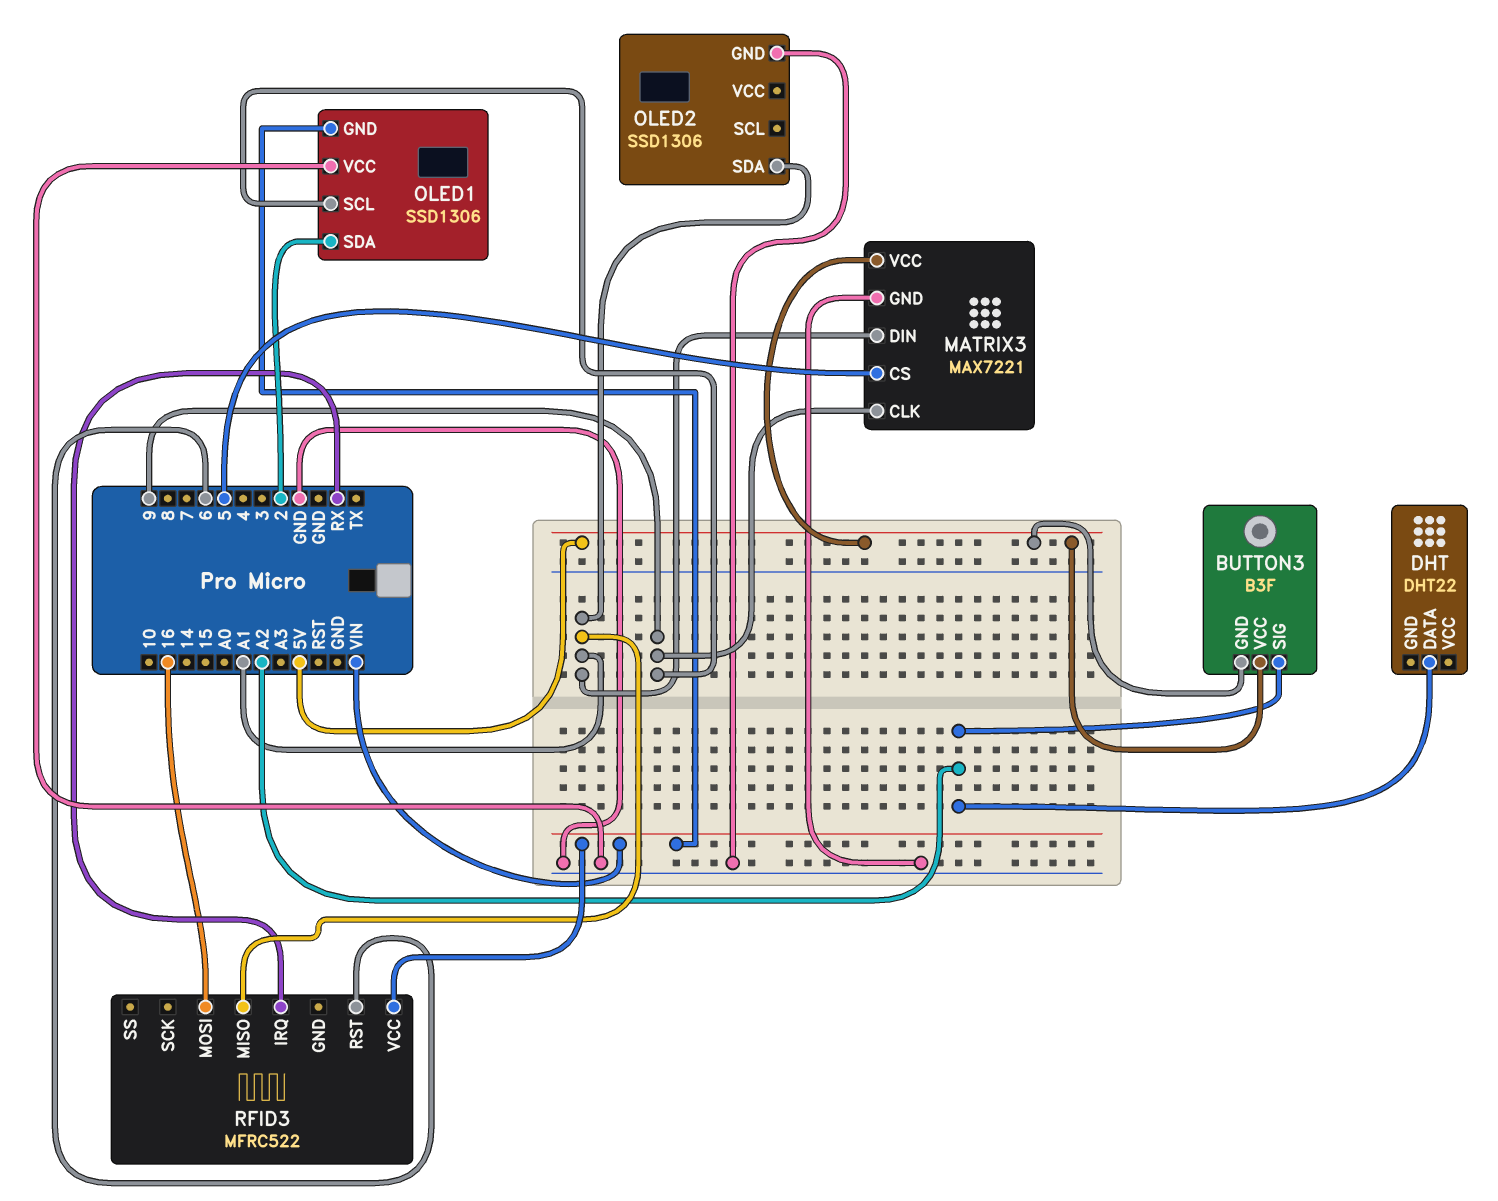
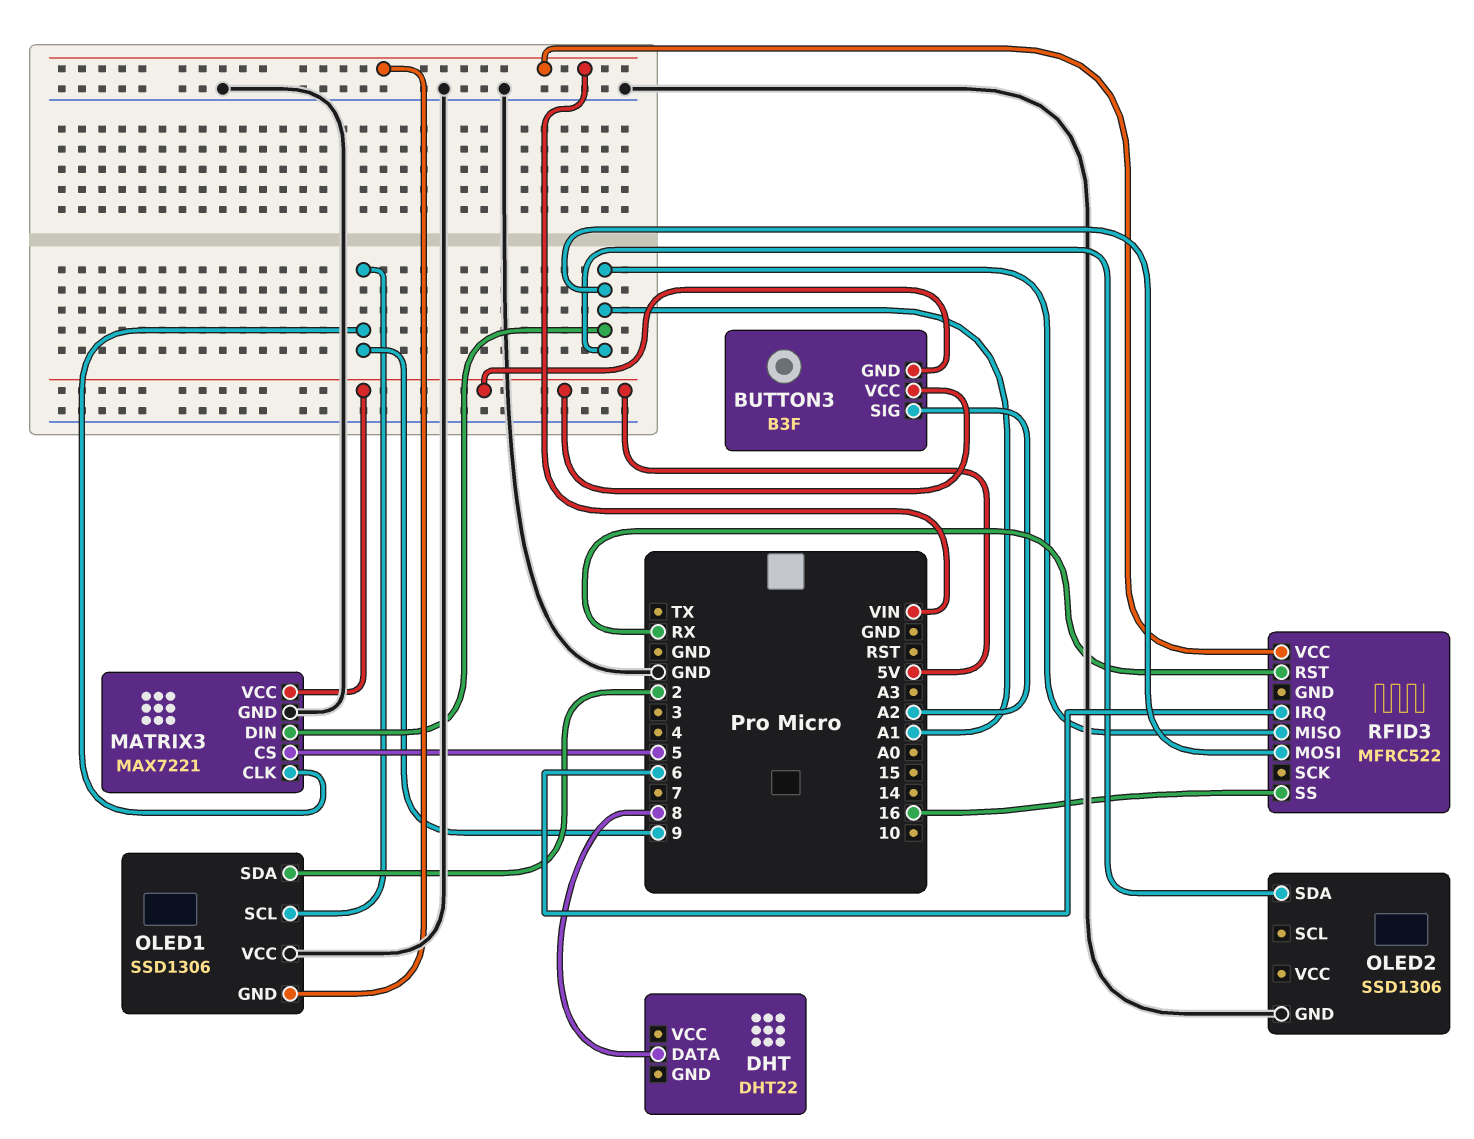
DHT pin DATA: A2 -> 8
RFID3 pin IRQ: RX -> 6
RFID3 pin MOSI: 16 -> A1
RFID3 pin RST: 6 -> RX
RFID3 pin SS: none -> 16

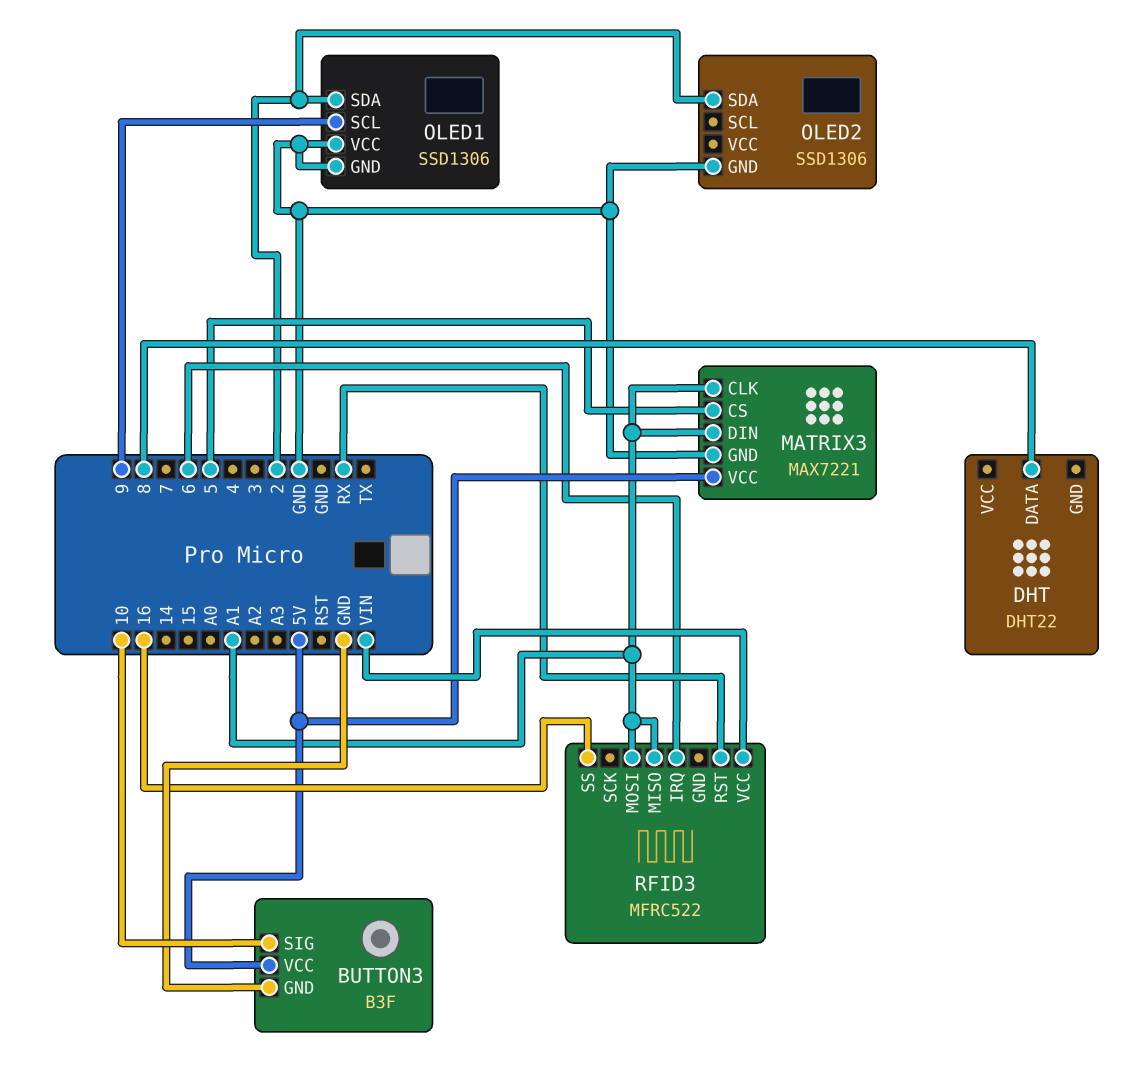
BUTTON3 pin GND: 5V -> GND
BUTTON3 pin SIG: A2 -> 10
MATRIX3 pin CLK: 9 -> A1
OLED1 pin GND: VIN -> GND
OLED2 pin SDA: A1 -> 2

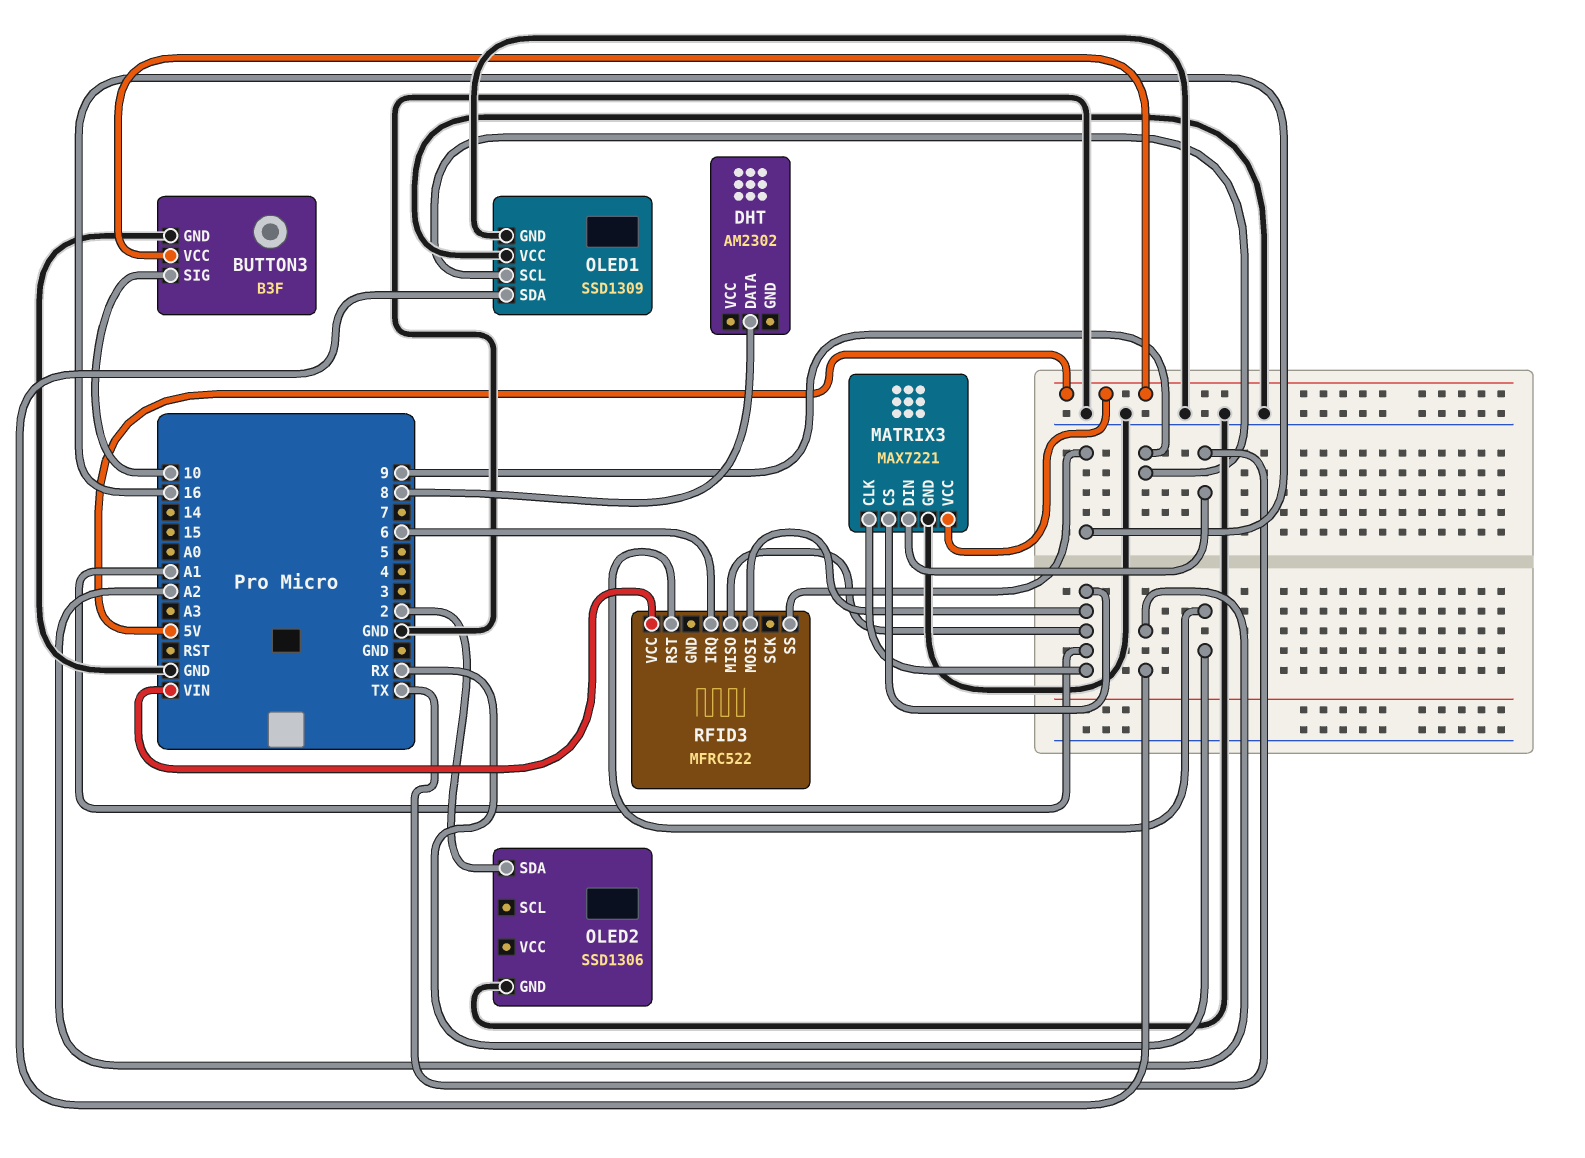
DHT: DHT22 -> AM2302
MATRIX3 pin CS: 5 -> A1
MATRIX3 pin DIN: A1 -> TX
OLED1: SSD1306 -> SSD1309
OLED1 pin SDA: 2 -> A2

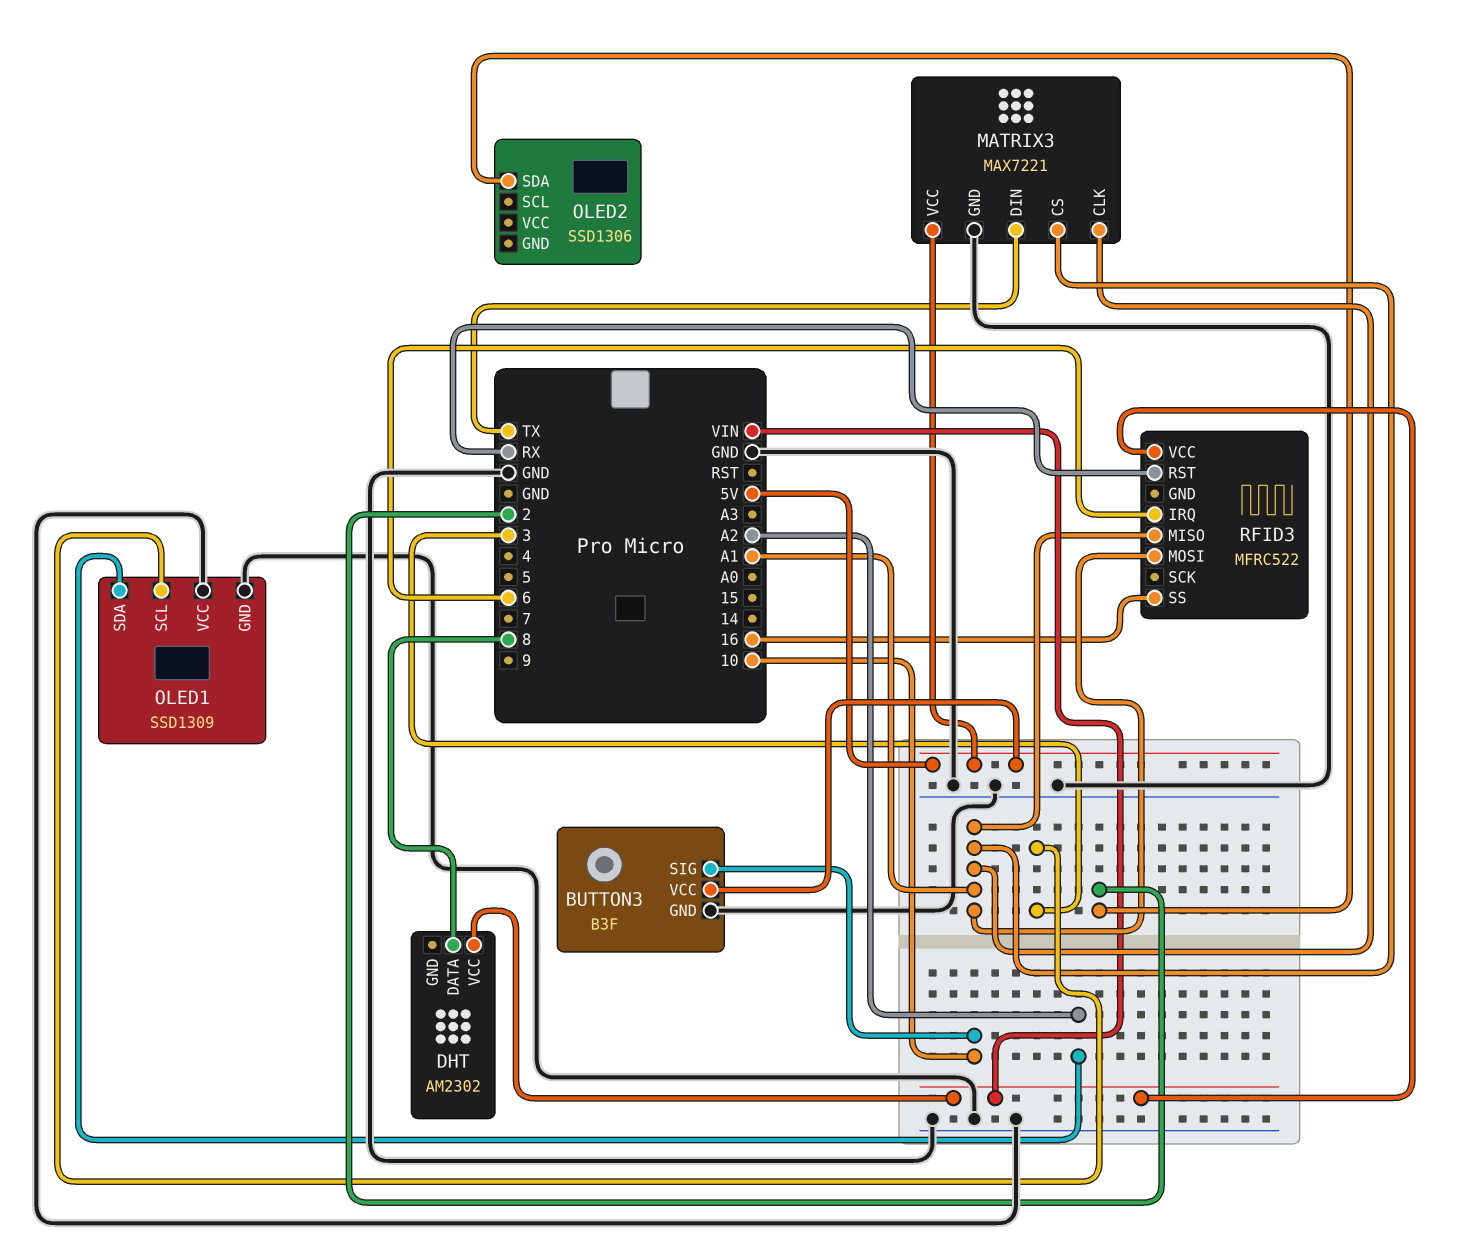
DHT pin VCC: none -> VIN
OLED1 pin SCL: 9 -> 3
OLED2 pin GND: GND -> none

